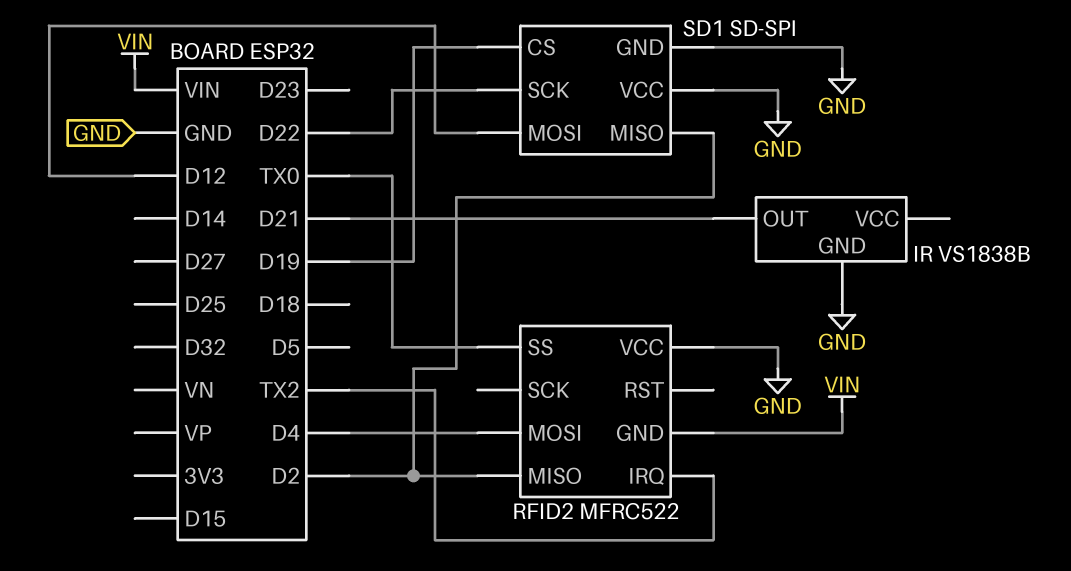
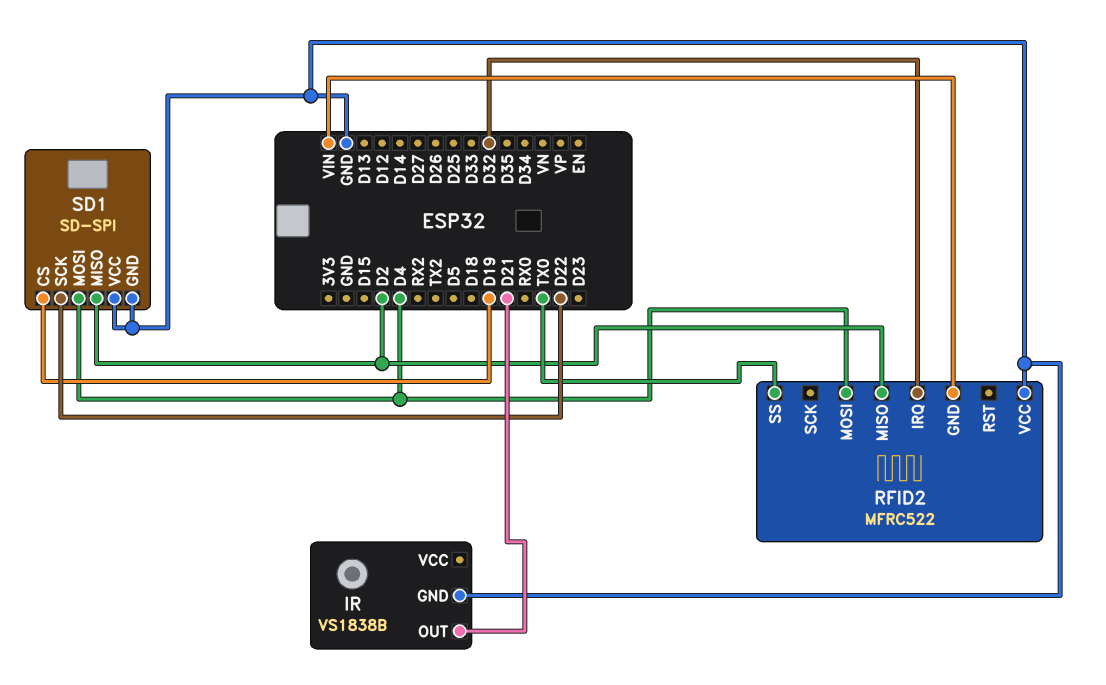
RFID2 pin IRQ: TX2 -> D32
SD1 pin MOSI: D12 -> D4

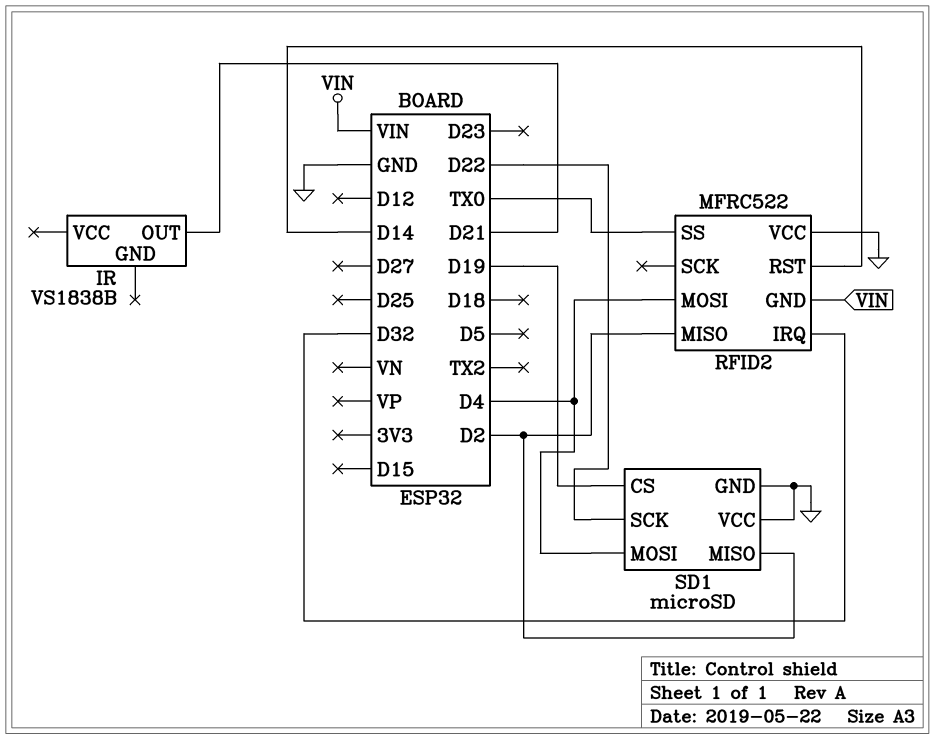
IR pin GND: GND -> none
RFID2 pin RST: none -> D14
SD1: SD-SPI -> microSD

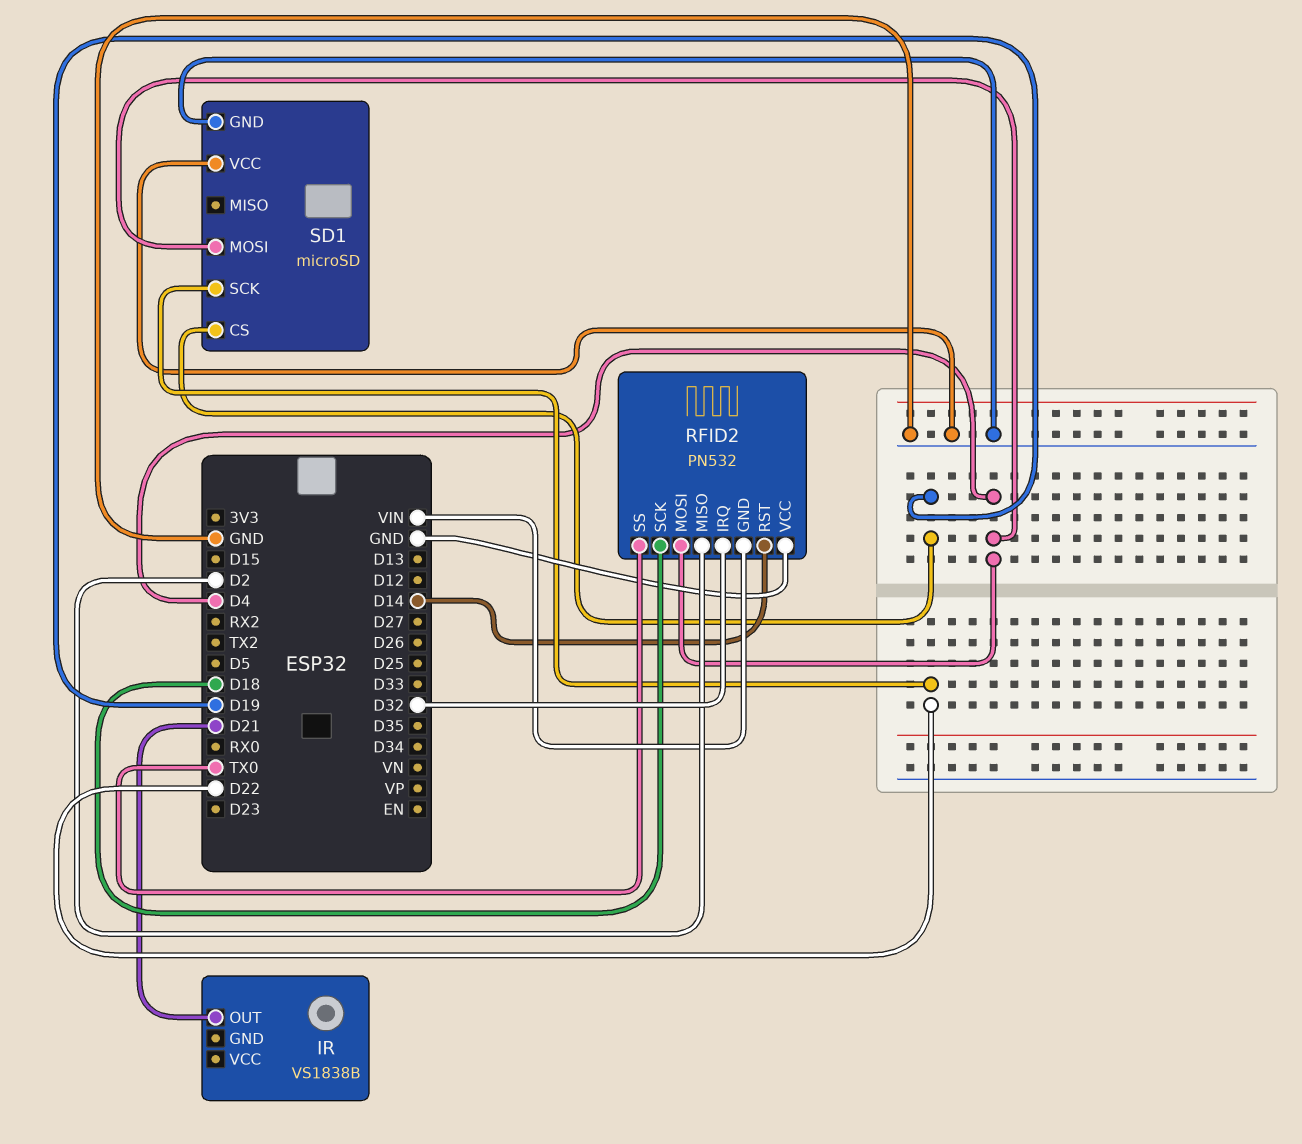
RFID2: MFRC522 -> PN532
RFID2 pin SCK: none -> D18
SD1 pin MISO: D2 -> none

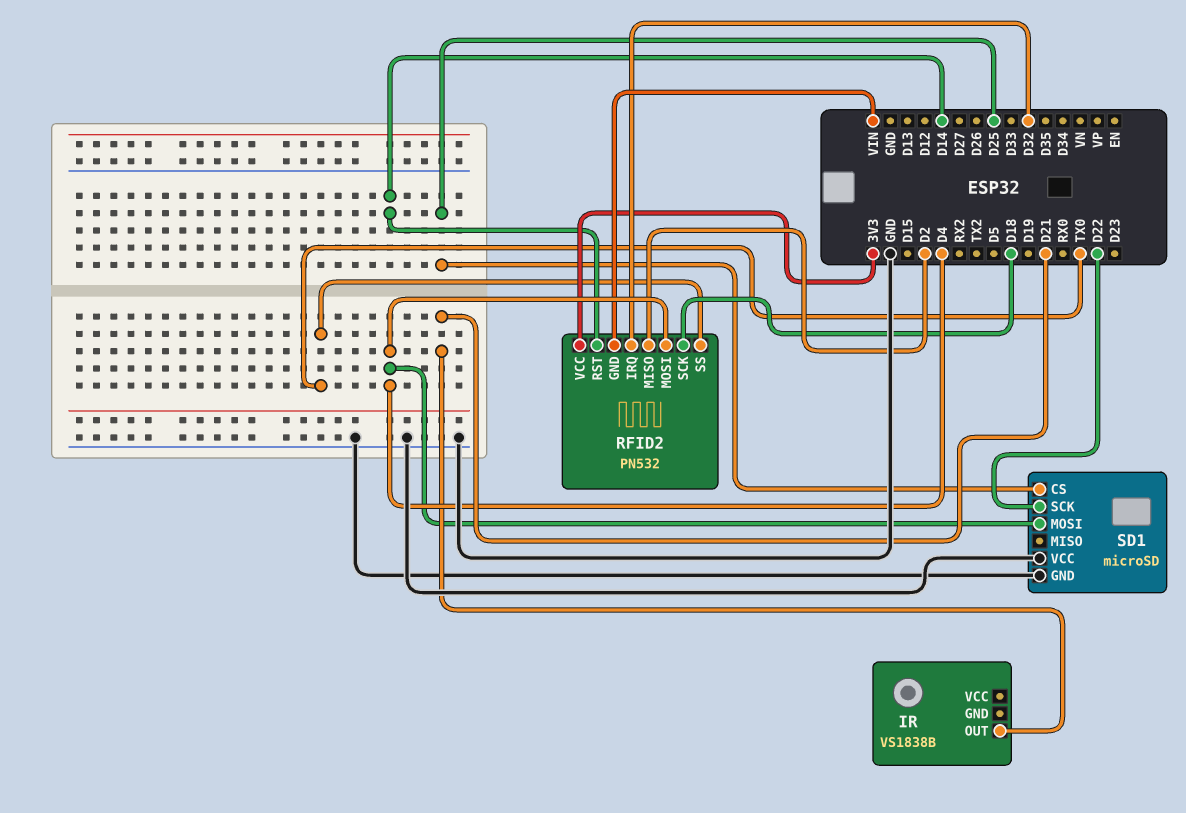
RFID2 pin VCC: GND -> 3V3
SD1 pin CS: D19 -> D25

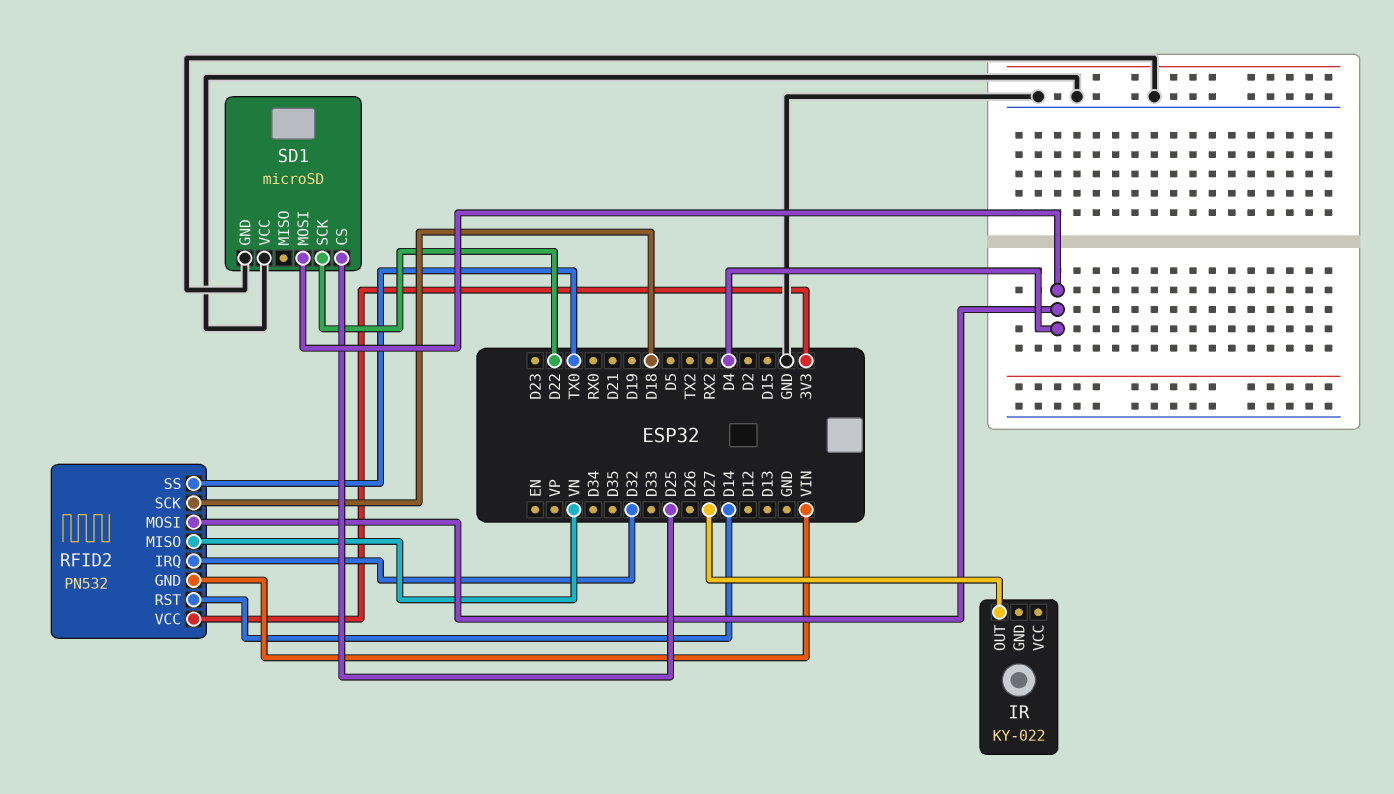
IR: VS1838B -> KY-022
IR pin OUT: D21 -> D27
RFID2 pin MISO: D2 -> VN

